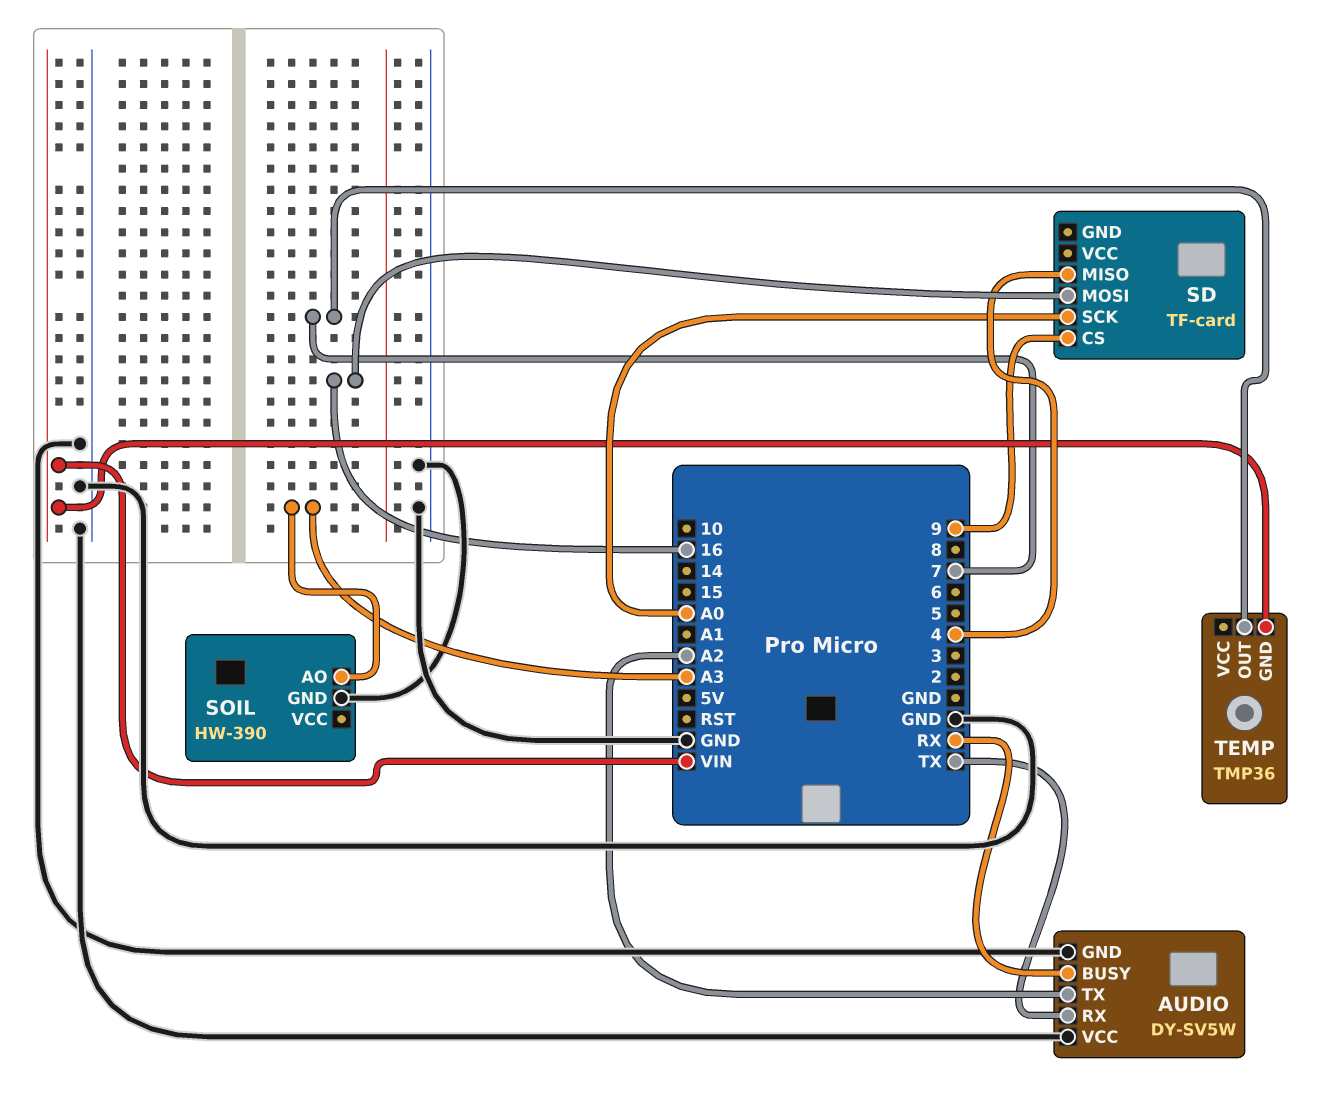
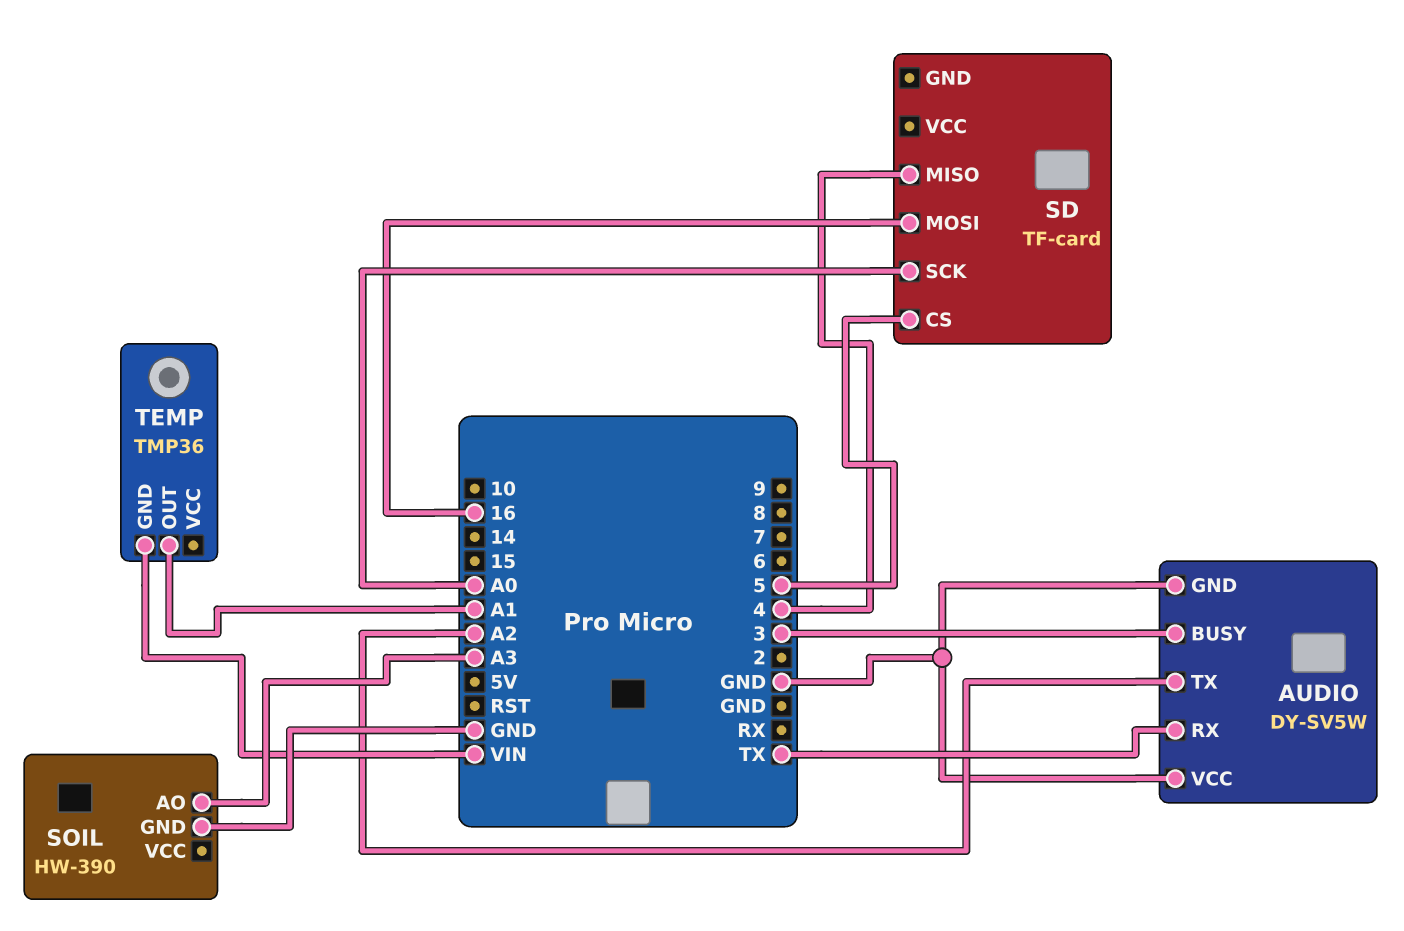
AUDIO pin BUSY: RX -> 3
SD pin CS: 9 -> 5
TEMP pin OUT: 7 -> A1

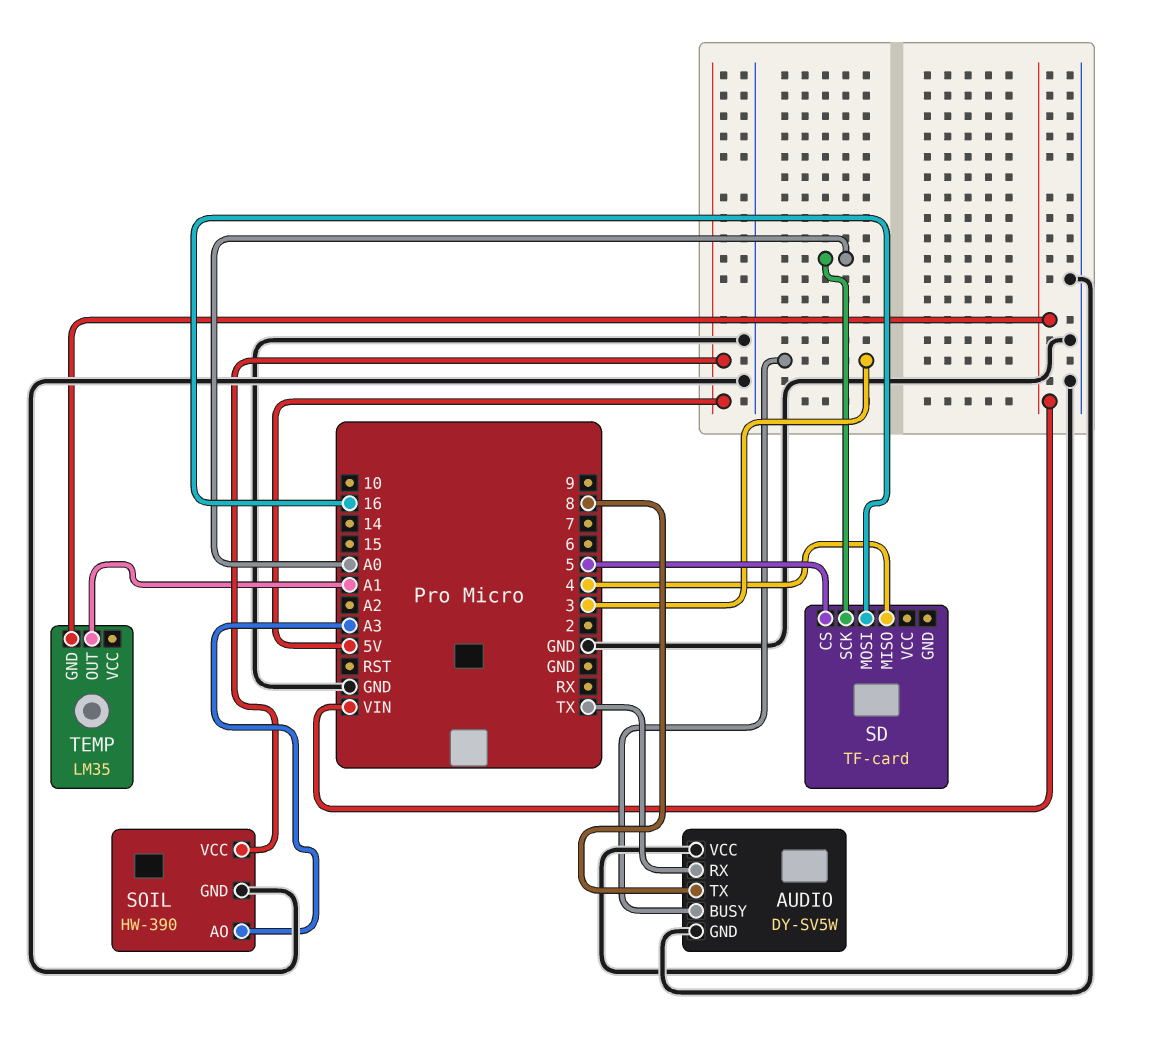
AUDIO pin TX: A2 -> 8
SOIL pin VCC: none -> 5V
TEMP: TMP36 -> LM35

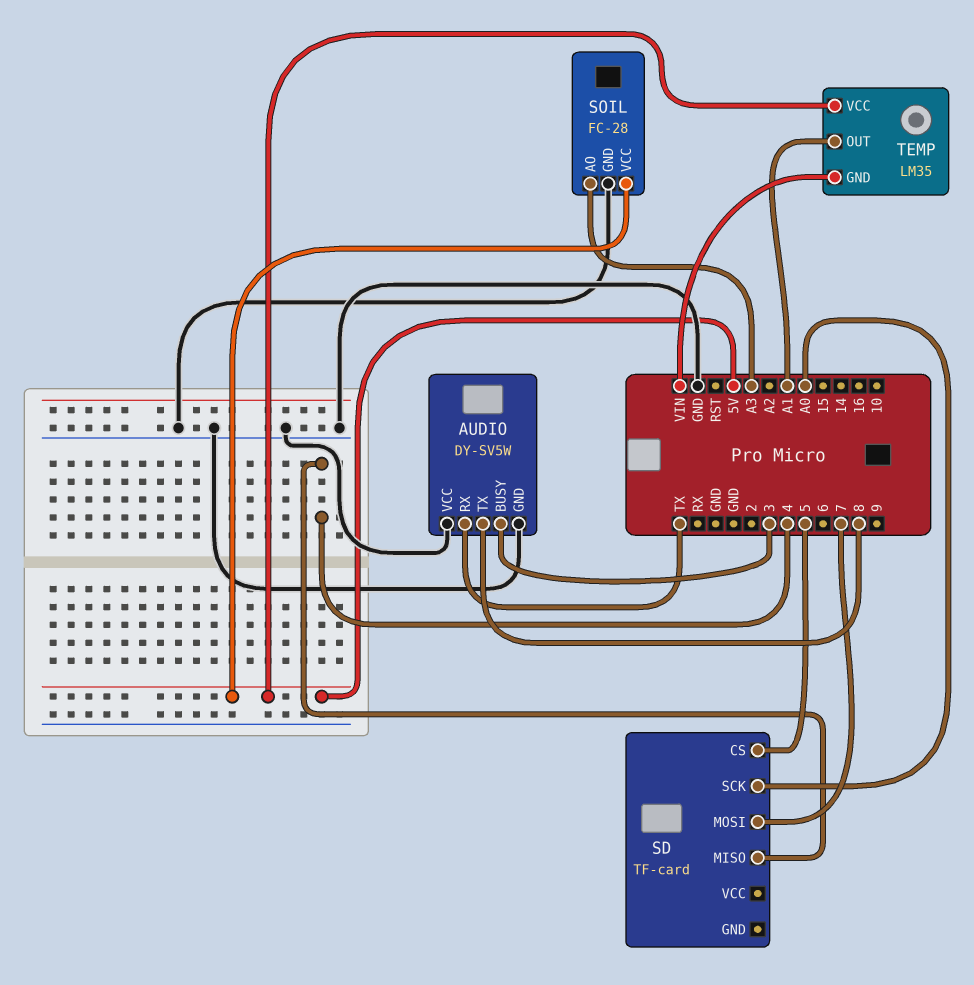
SD pin MOSI: 16 -> 7
SOIL: HW-390 -> FC-28
TEMP pin VCC: none -> 5V

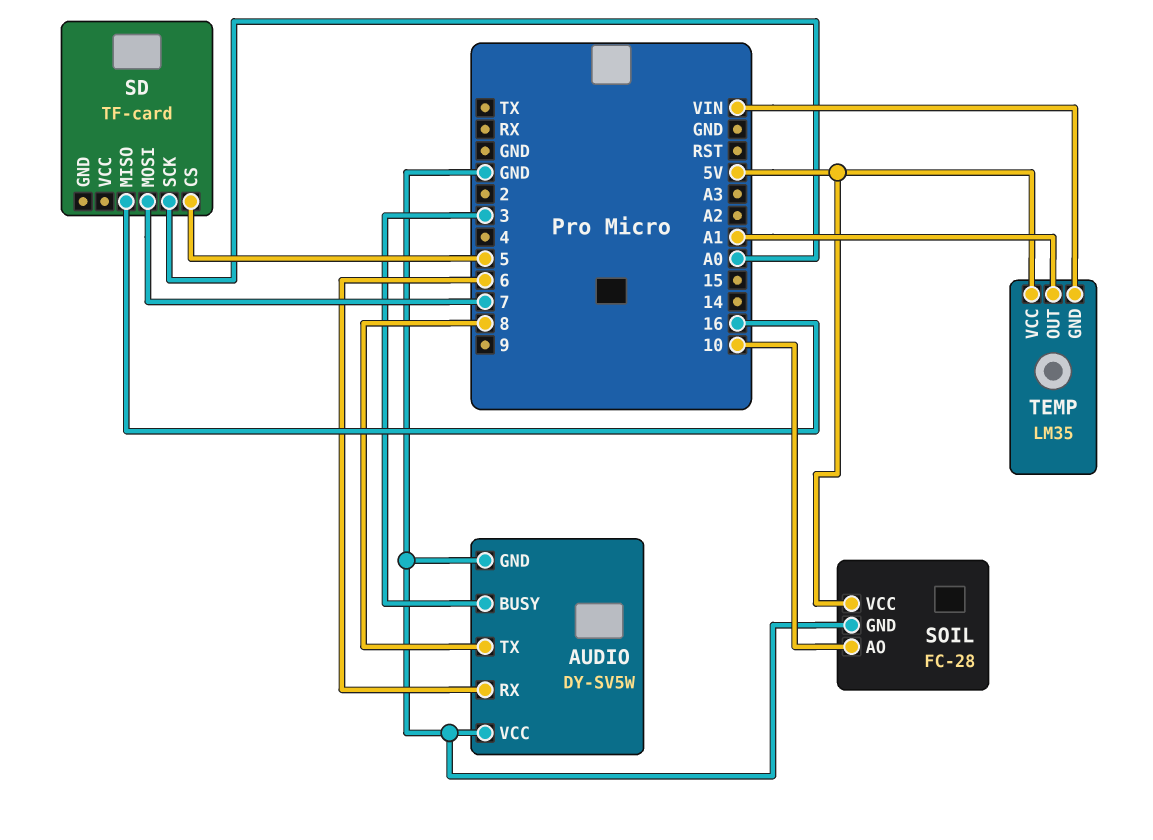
AUDIO pin RX: TX -> 6
SD pin MISO: 4 -> 16
SOIL pin AO: A3 -> 10

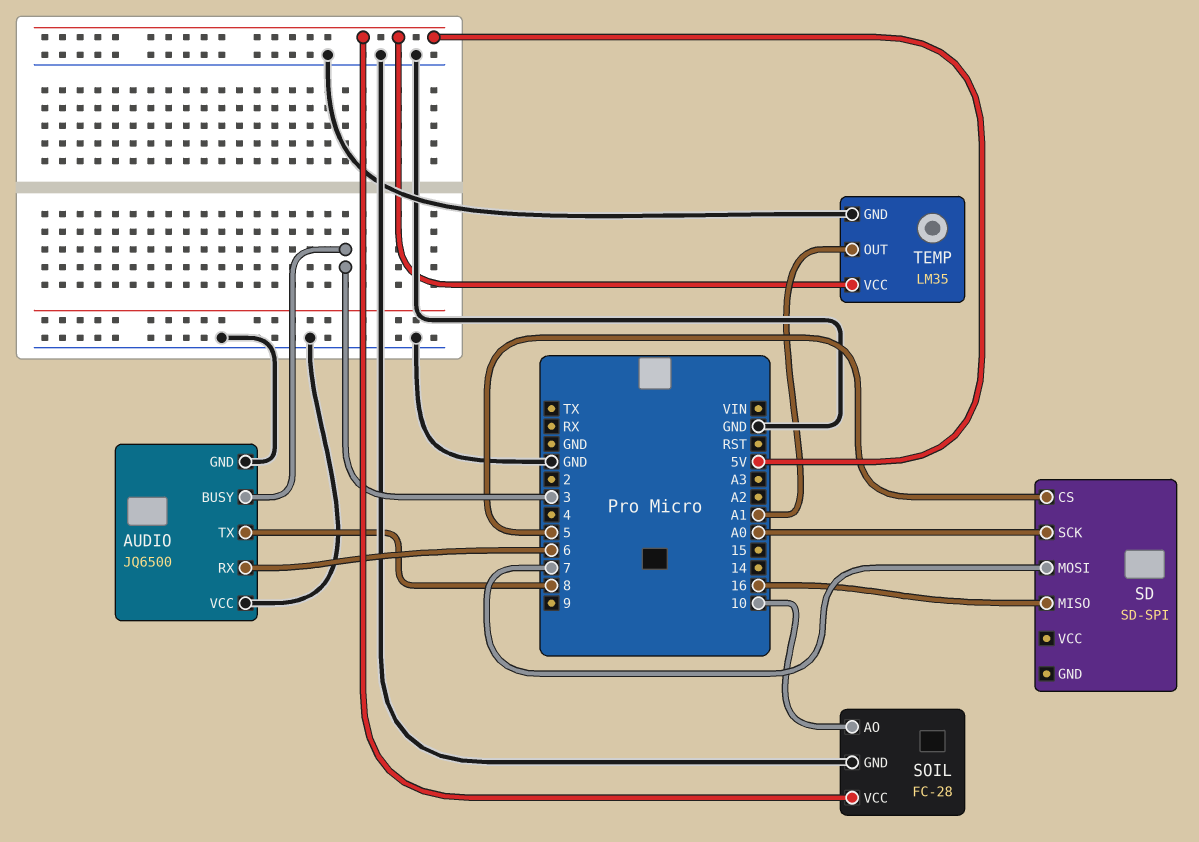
AUDIO: DY-SV5W -> JQ6500
SD: TF-card -> SD-SPI
TEMP pin GND: VIN -> GND

